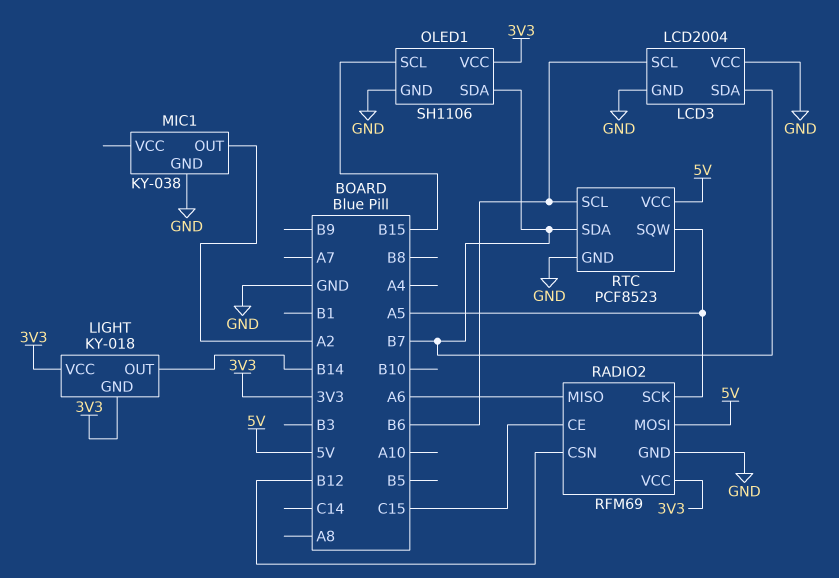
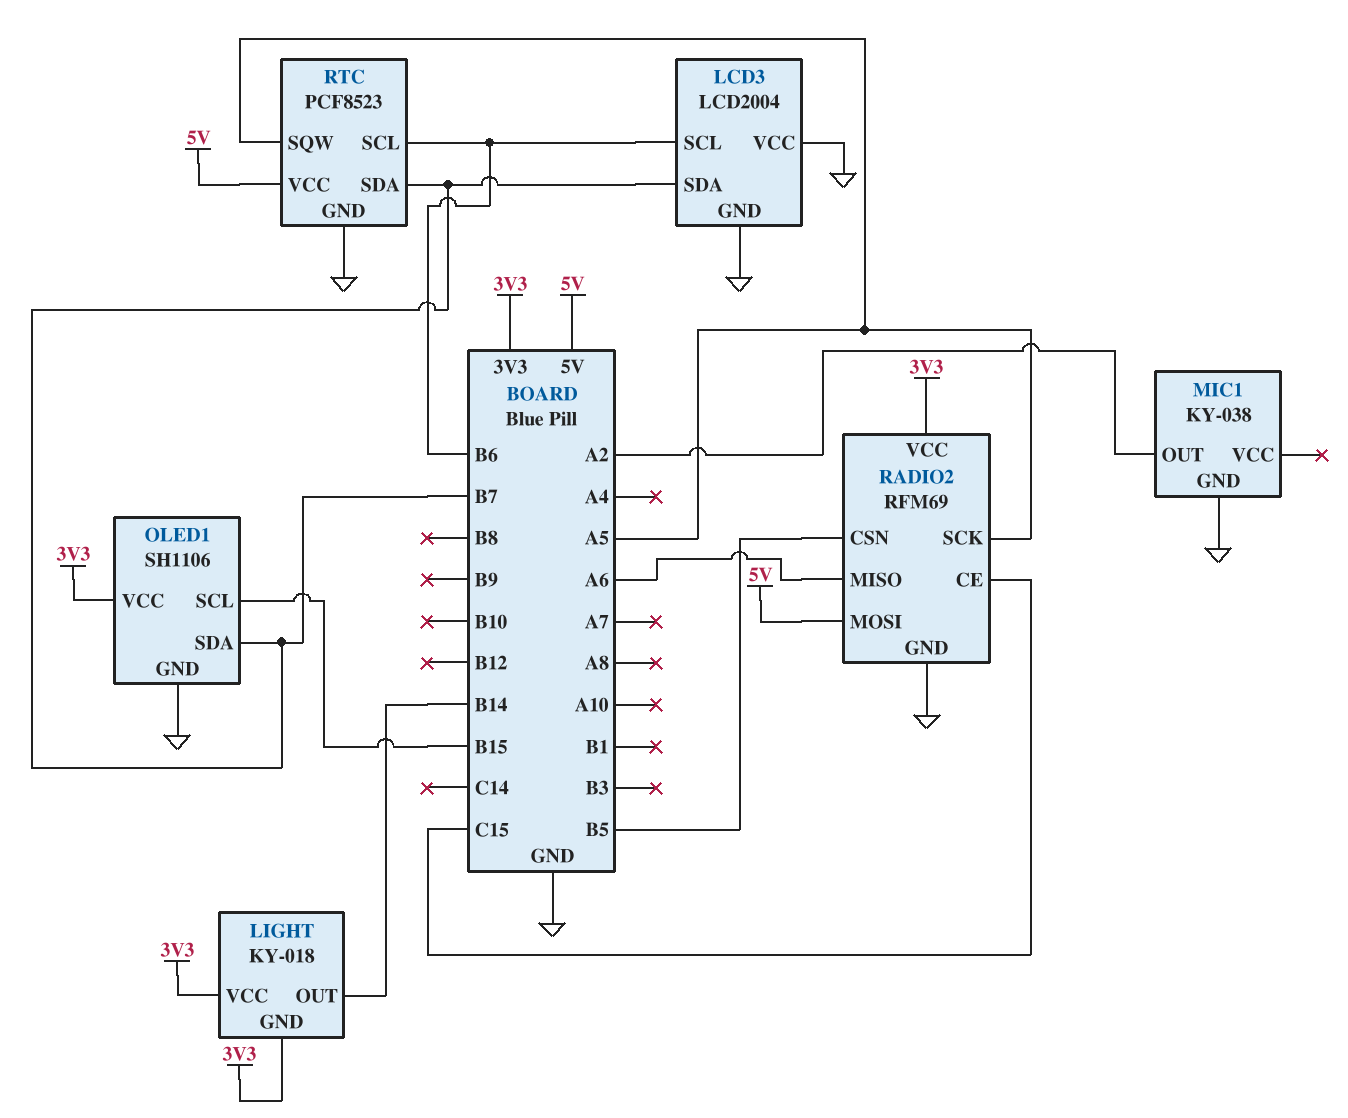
RADIO2 pin CSN: B12 -> B5

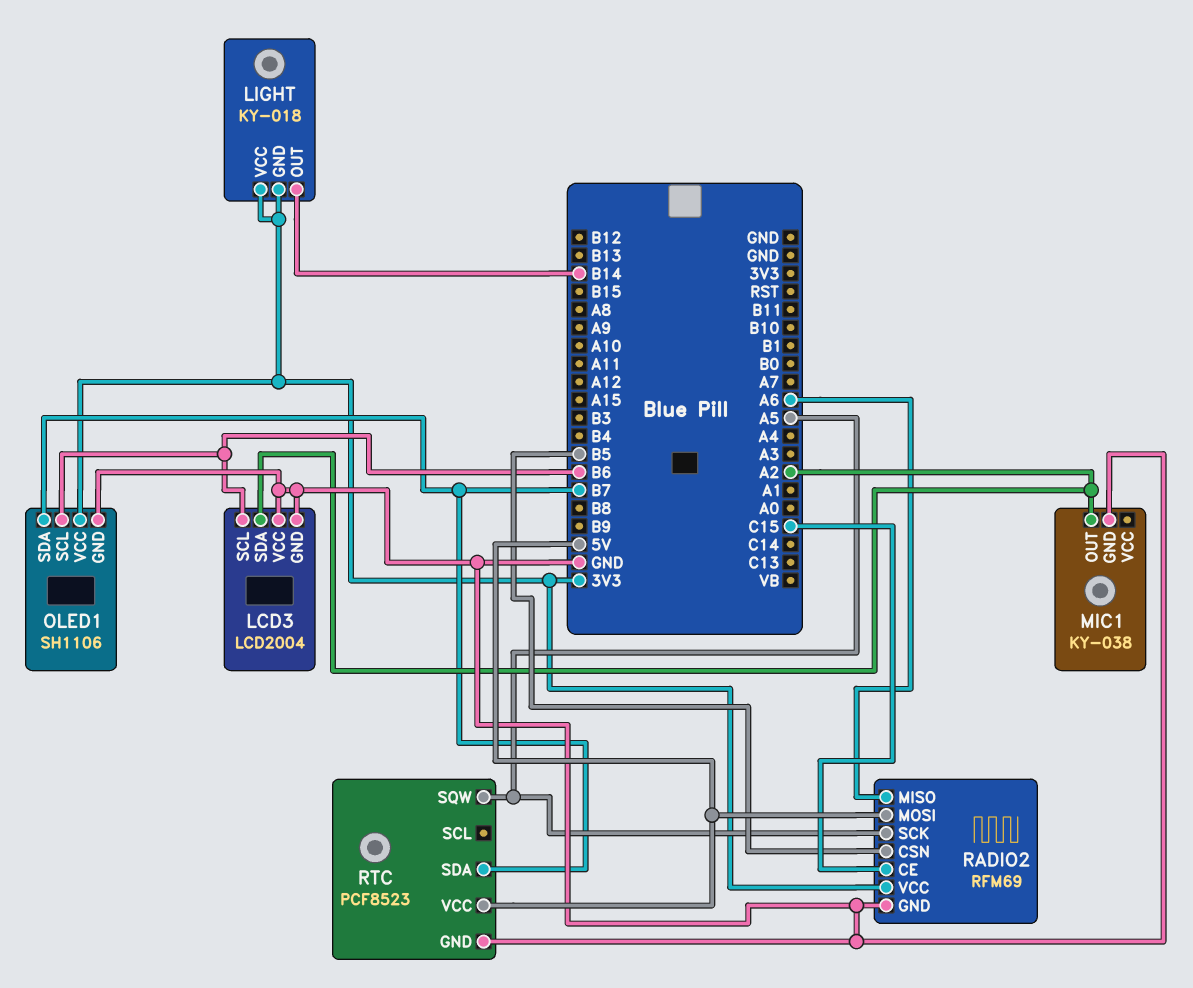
LCD3 pin SDA: B7 -> A2
OLED1 pin SCL: B15 -> B6
RTC pin SCL: B6 -> none

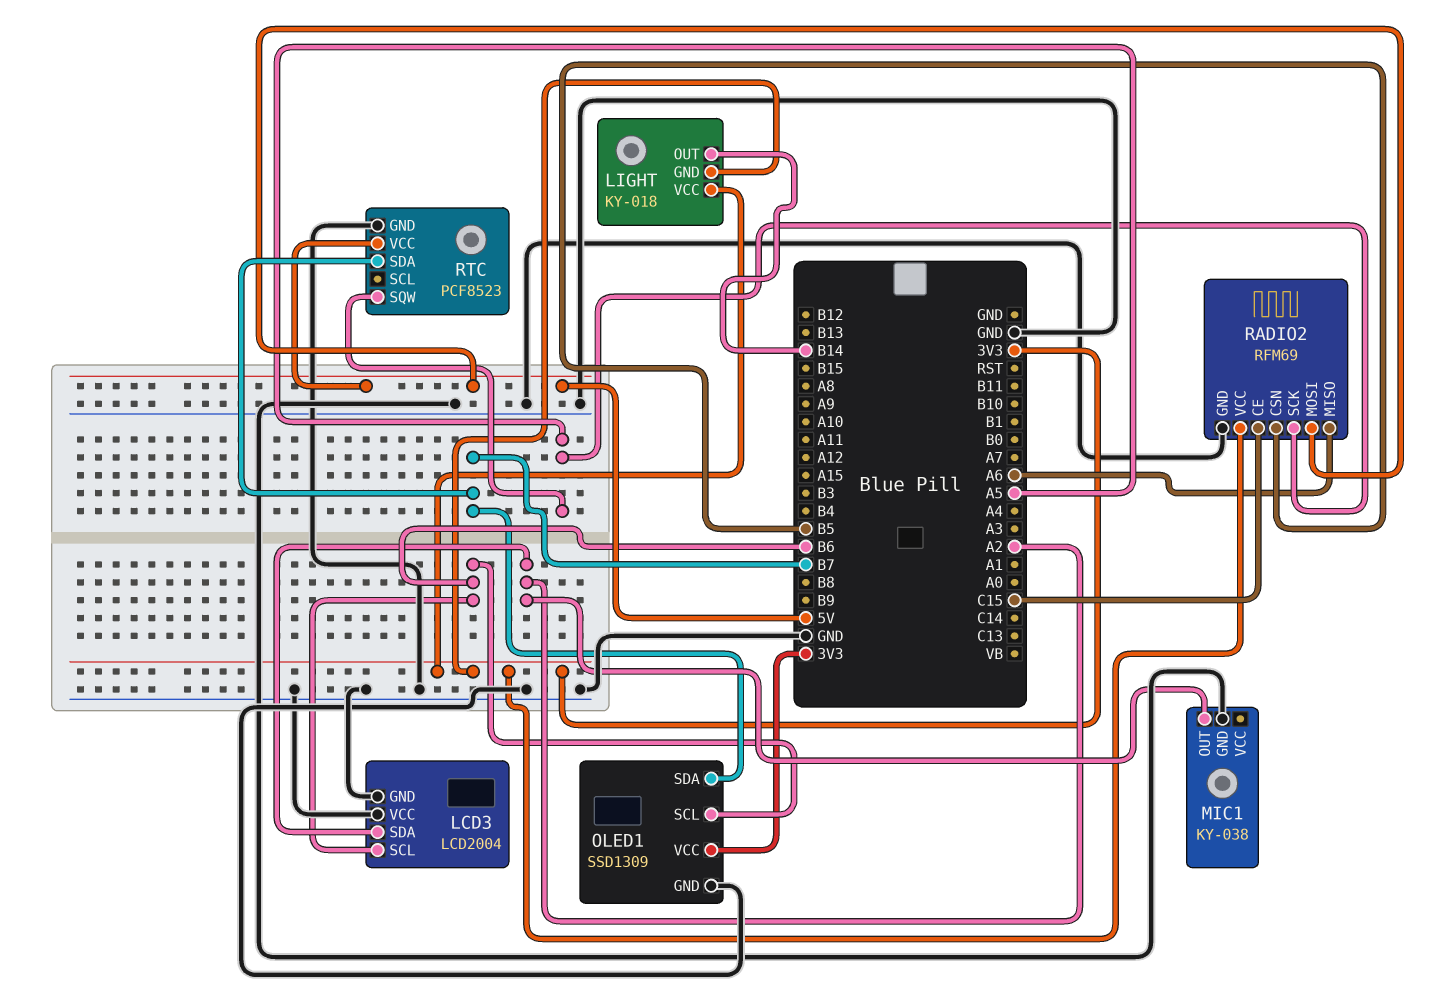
OLED1: SH1106 -> SSD1309

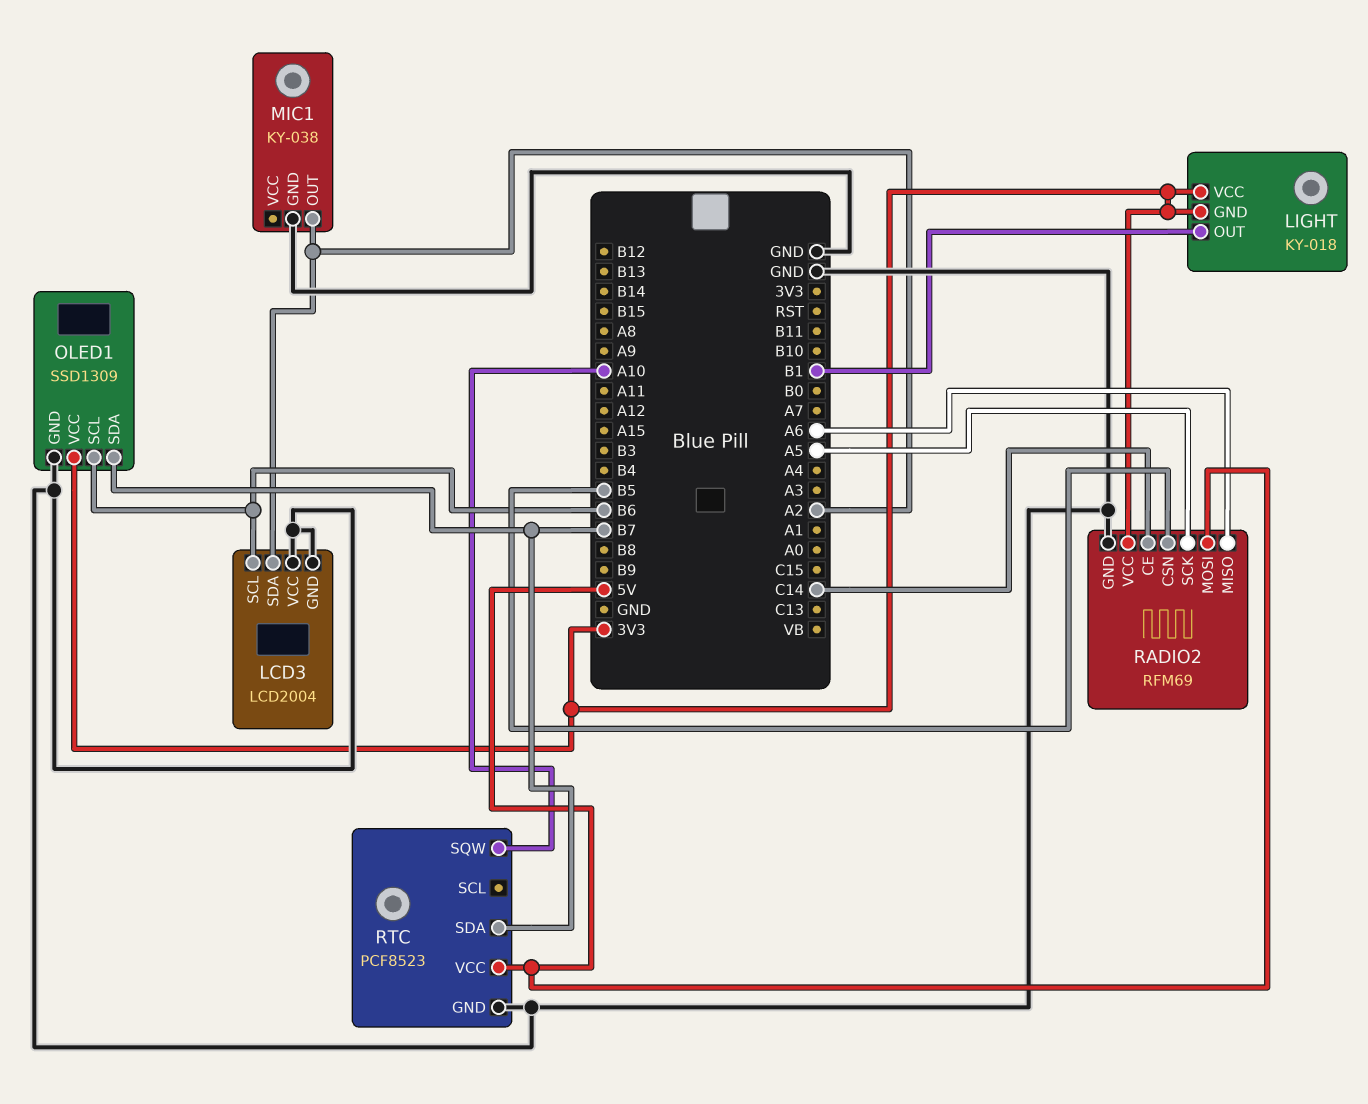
LIGHT pin OUT: B14 -> B1
RADIO2 pin CE: C15 -> C14
RTC pin SQW: A5 -> A10

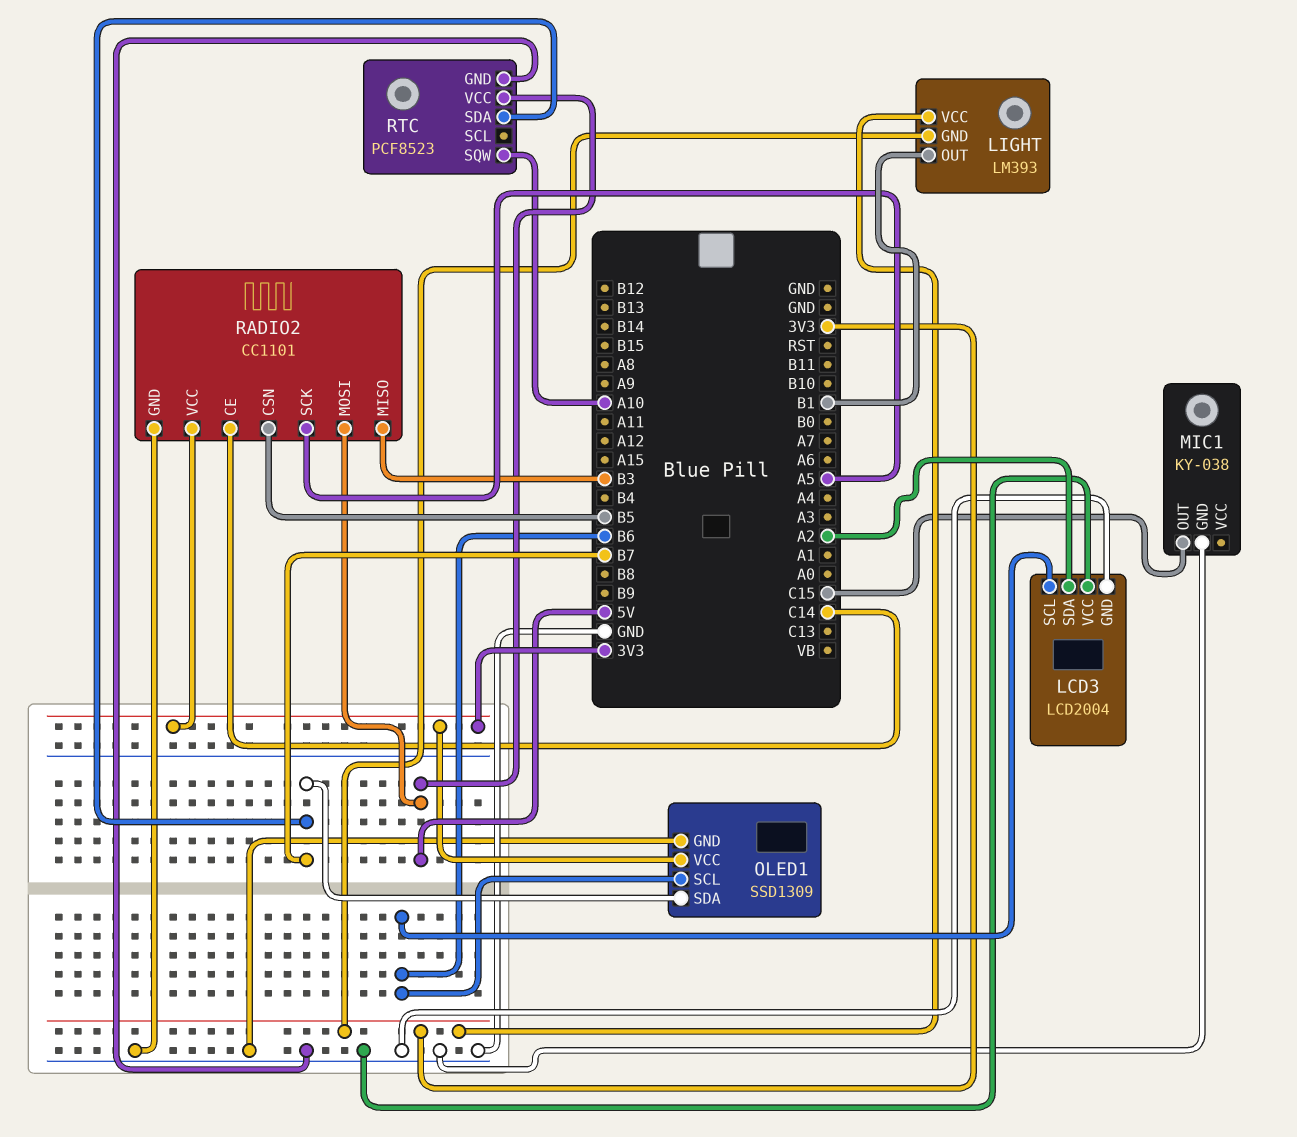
LIGHT: KY-018 -> LM393
MIC1 pin OUT: A2 -> C15
RADIO2: RFM69 -> CC1101
RADIO2 pin MISO: A6 -> B3

